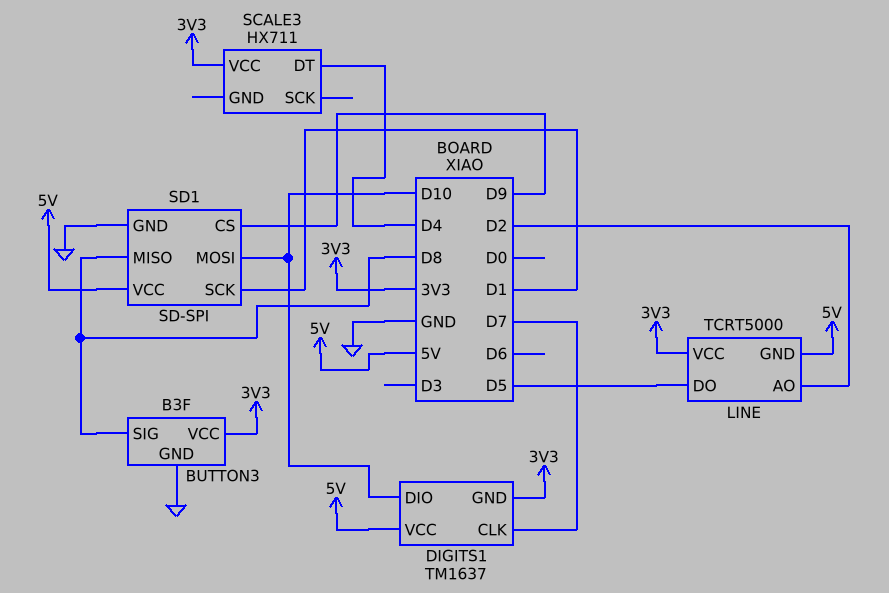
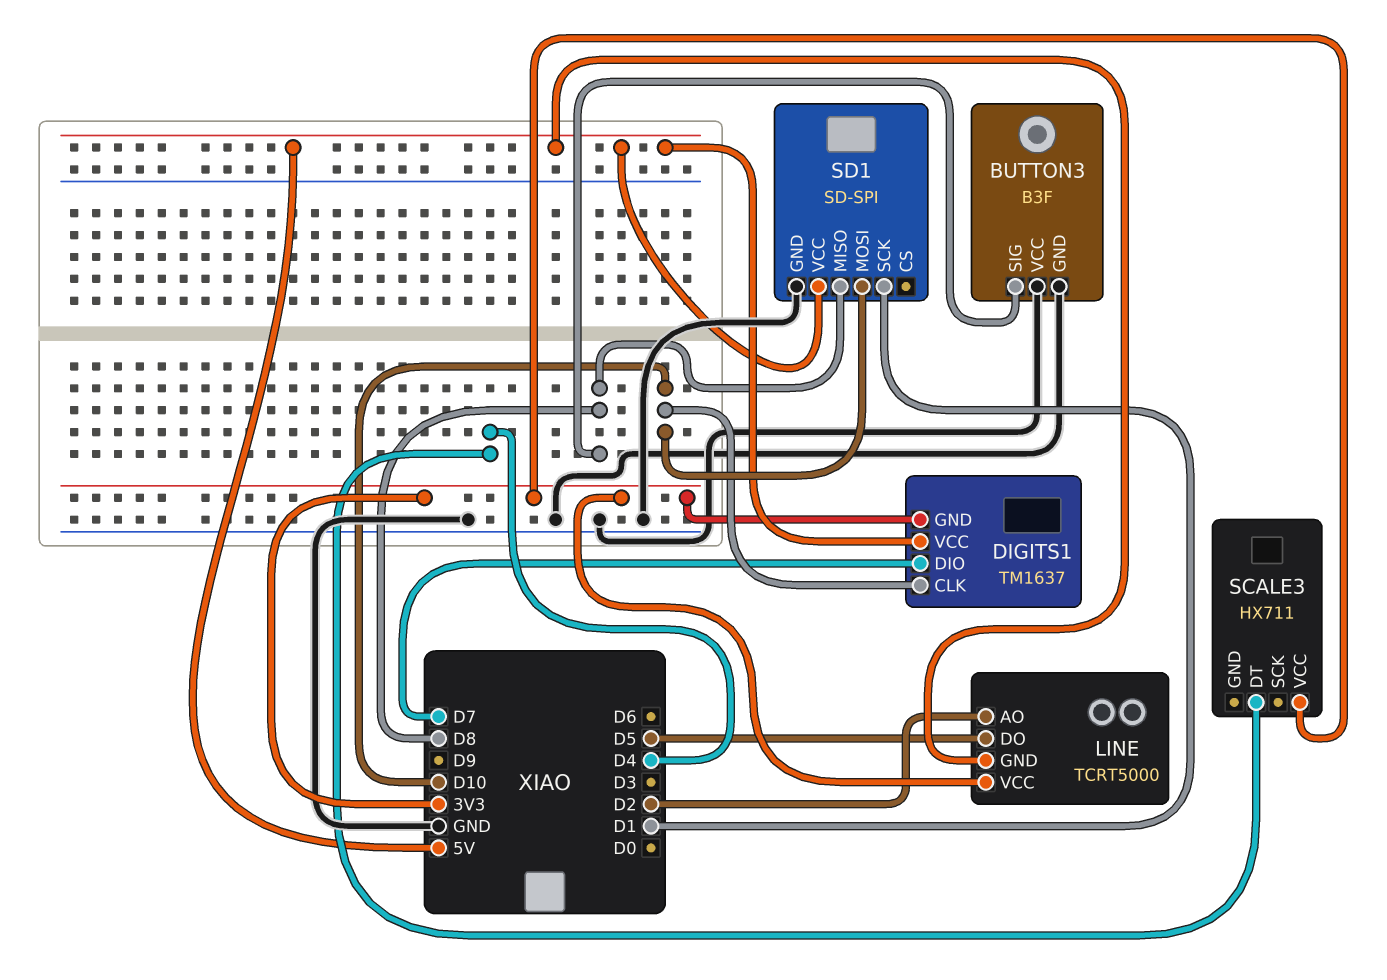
BUTTON3 pin VCC: 3V3 -> GND
DIGITS1 pin CLK: D7 -> D10
DIGITS1 pin DIO: D10 -> D7
SD1 pin CS: D9 -> none

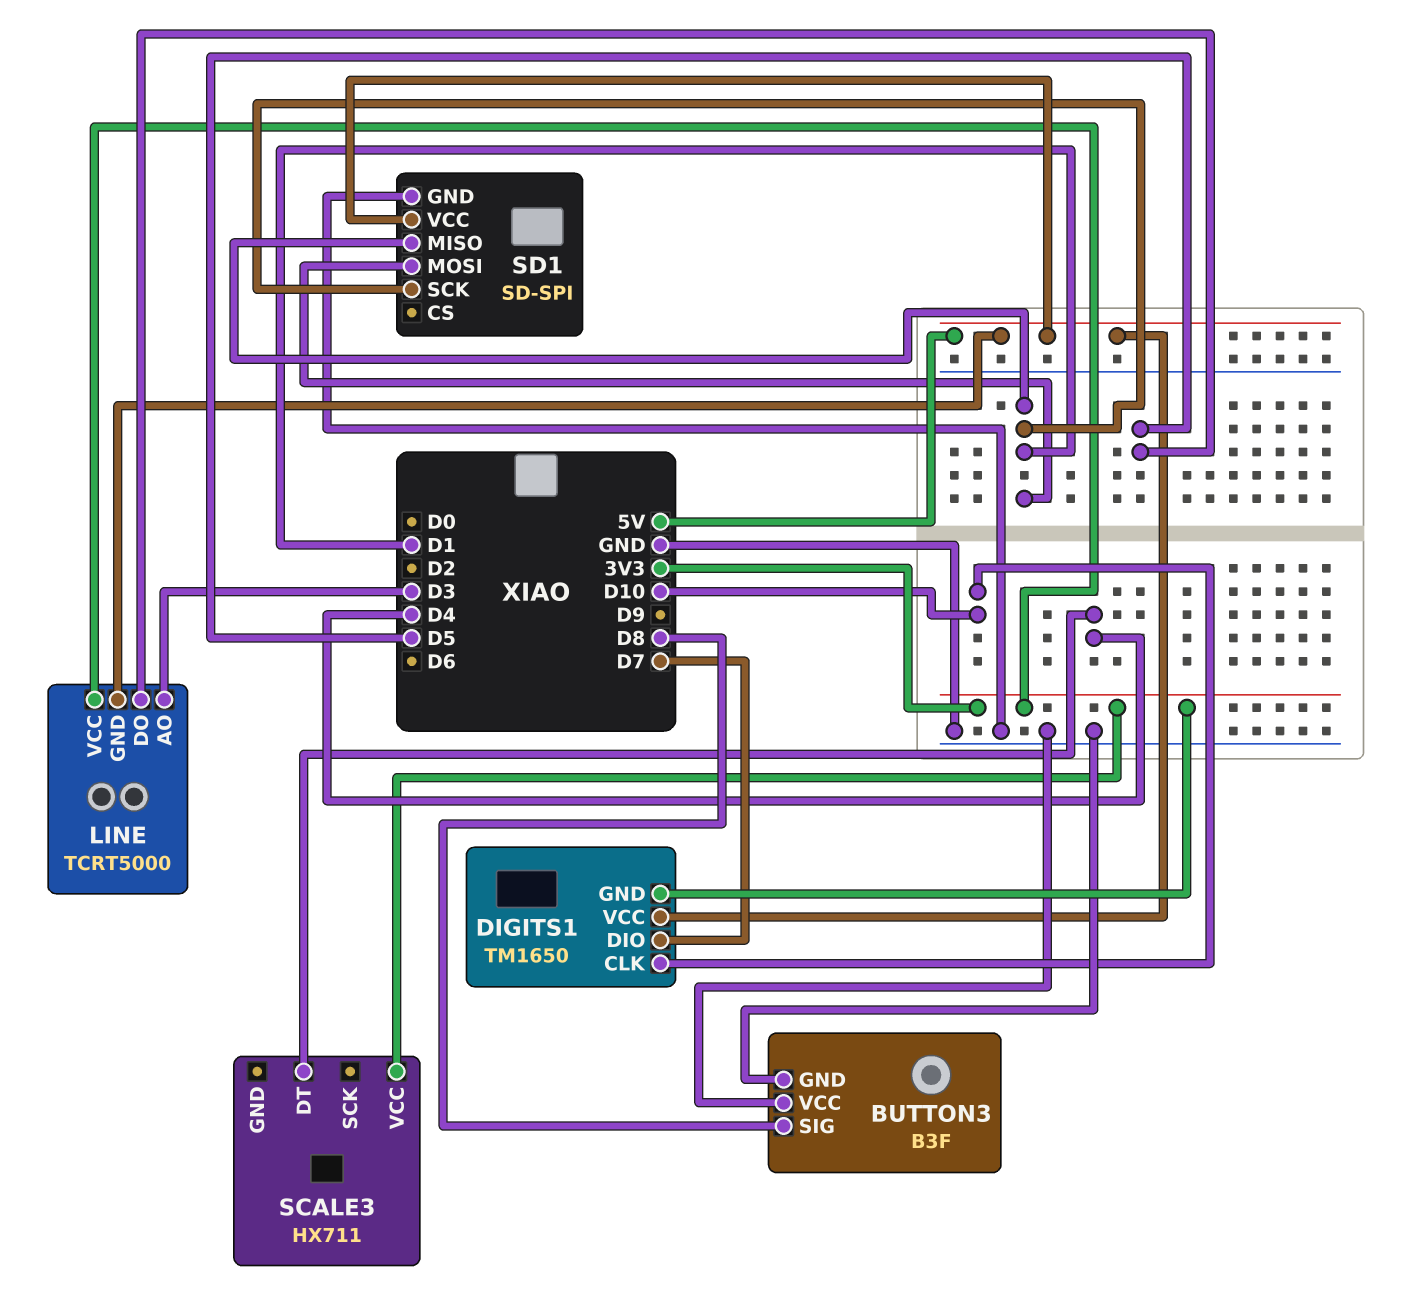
DIGITS1: TM1637 -> TM1650
LINE pin AO: D2 -> D3
SD1 pin MISO: D8 -> D1
SD1 pin MOSI: D10 -> D1

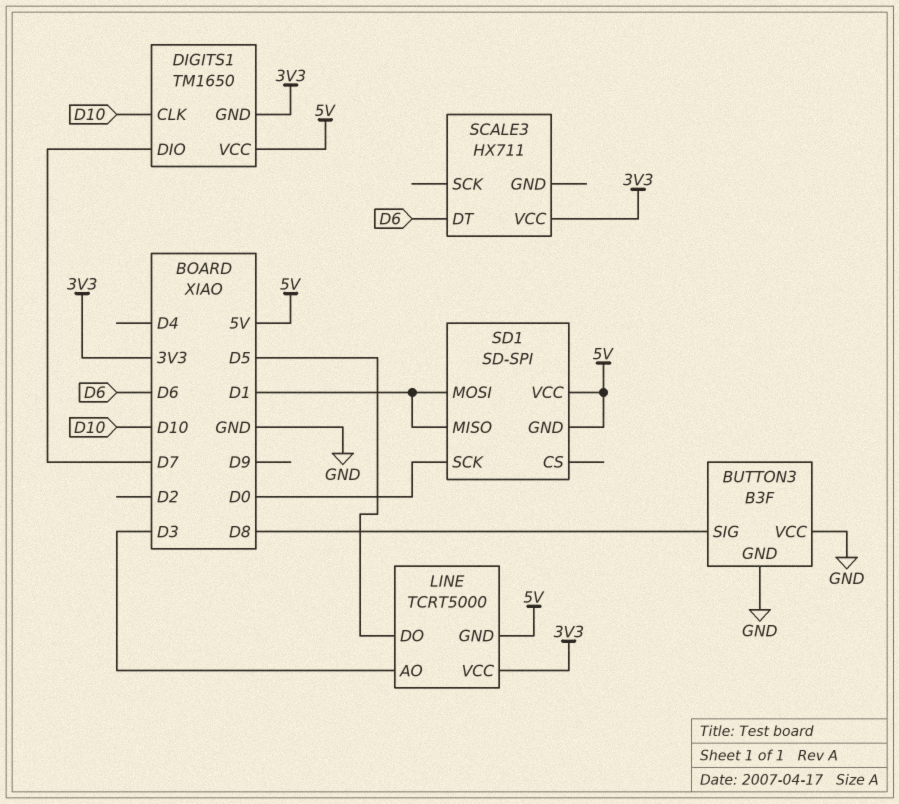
SCALE3 pin DT: D4 -> D6
SD1 pin GND: GND -> 5V
SD1 pin SCK: D1 -> D0

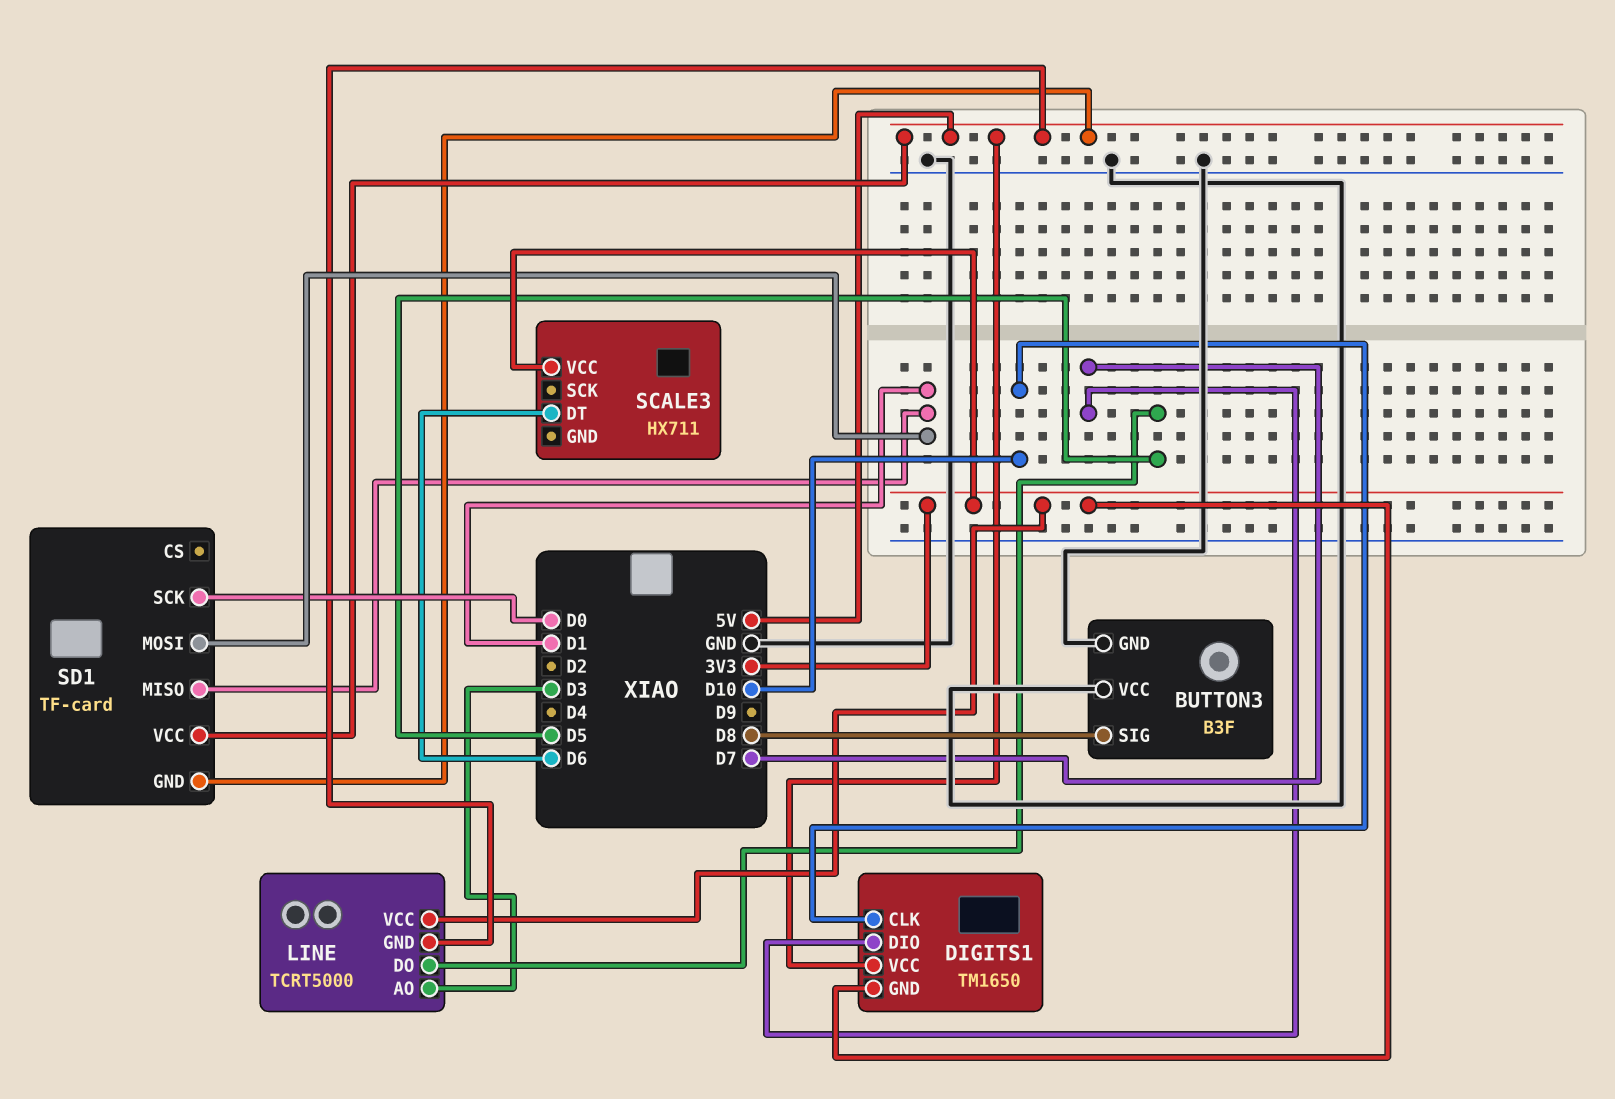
SD1: SD-SPI -> TF-card

